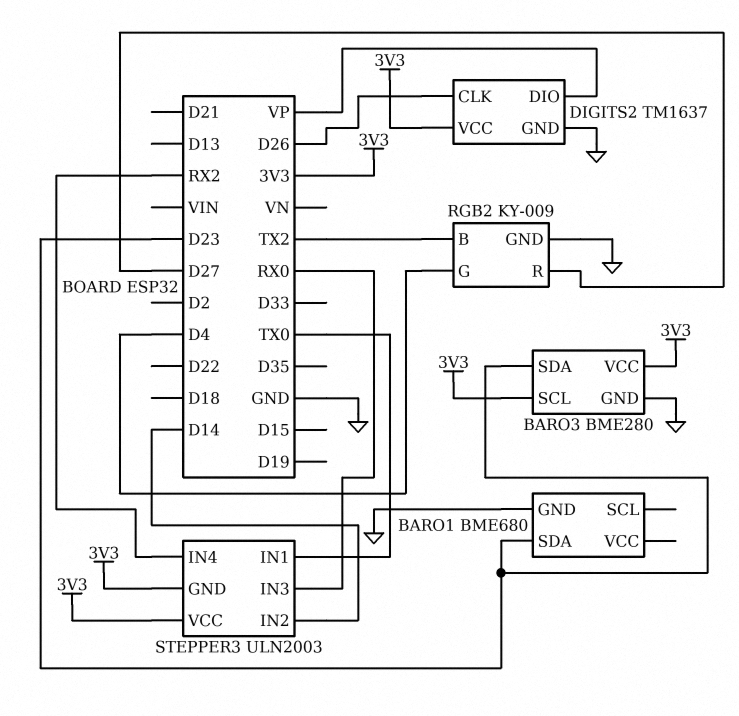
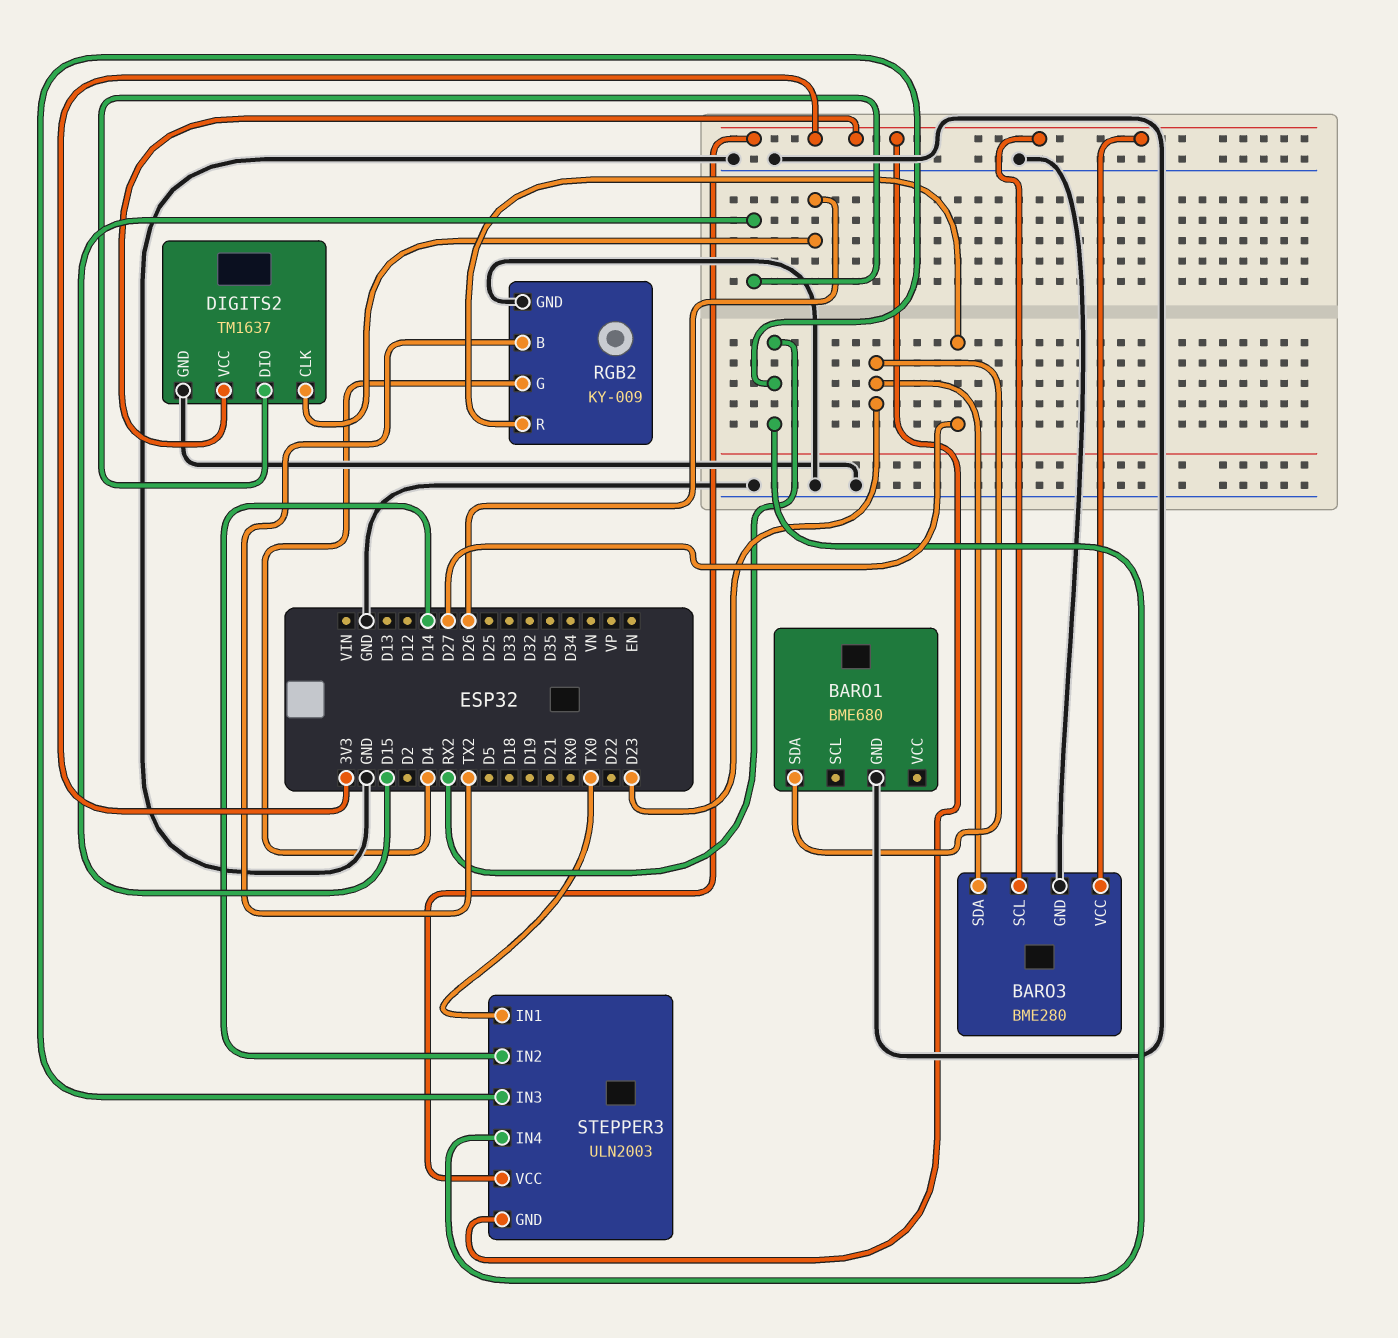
DIGITS2 pin DIO: VP -> D15
STEPPER3 pin IN3: RX0 -> RX2

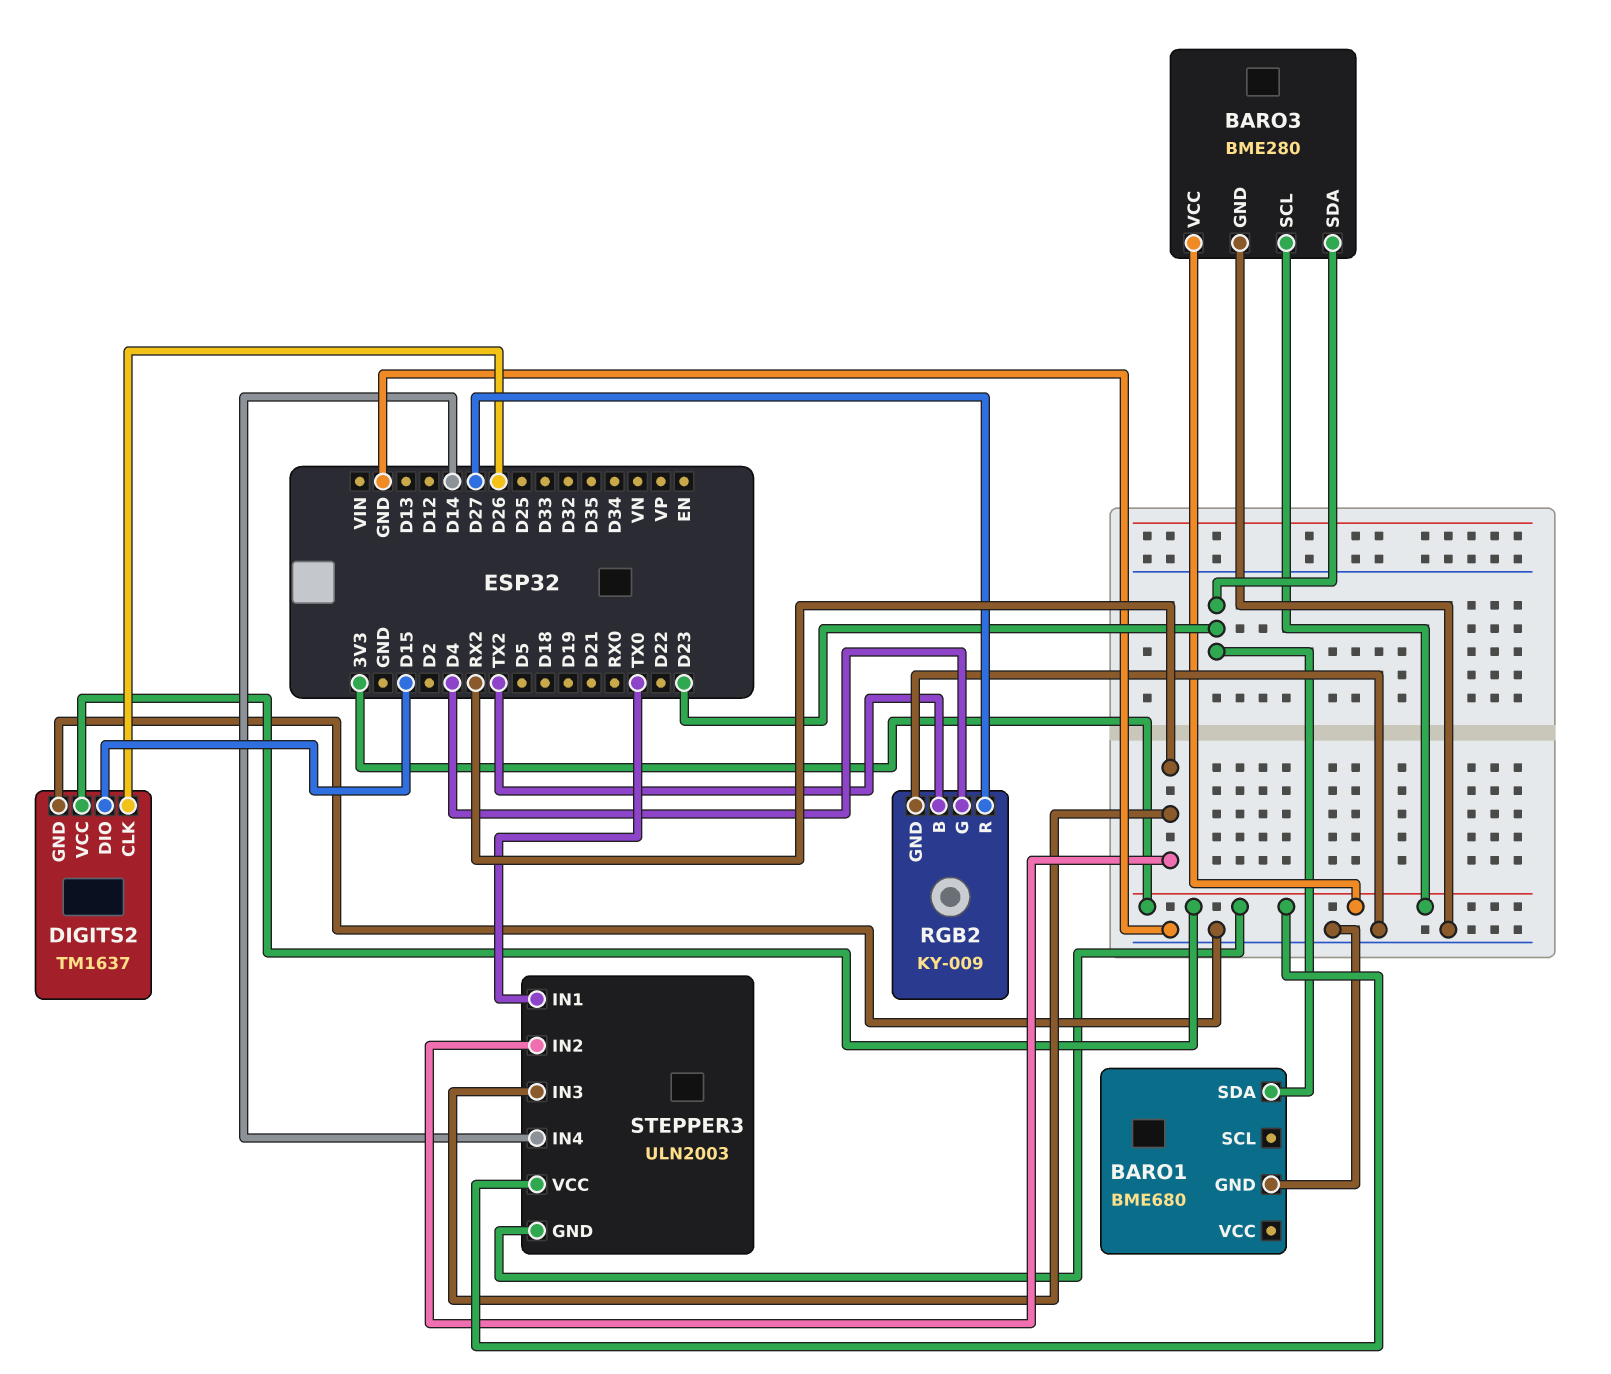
STEPPER3 pin IN2: D14 -> RX2
STEPPER3 pin IN4: RX2 -> D14

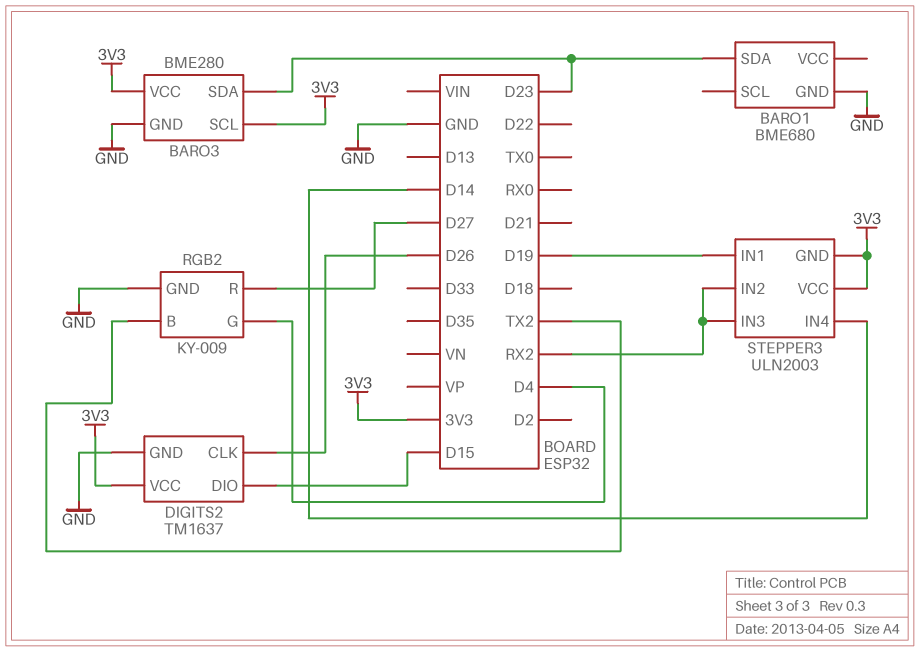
STEPPER3 pin IN1: TX0 -> D19

